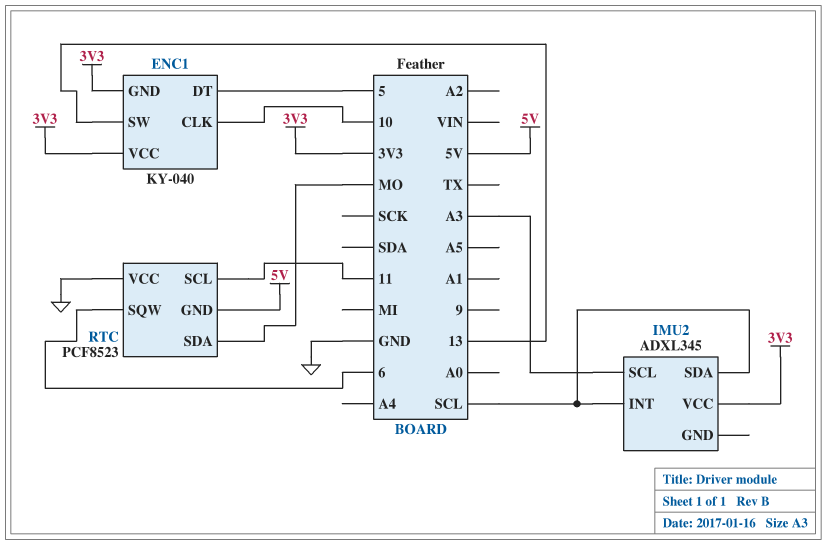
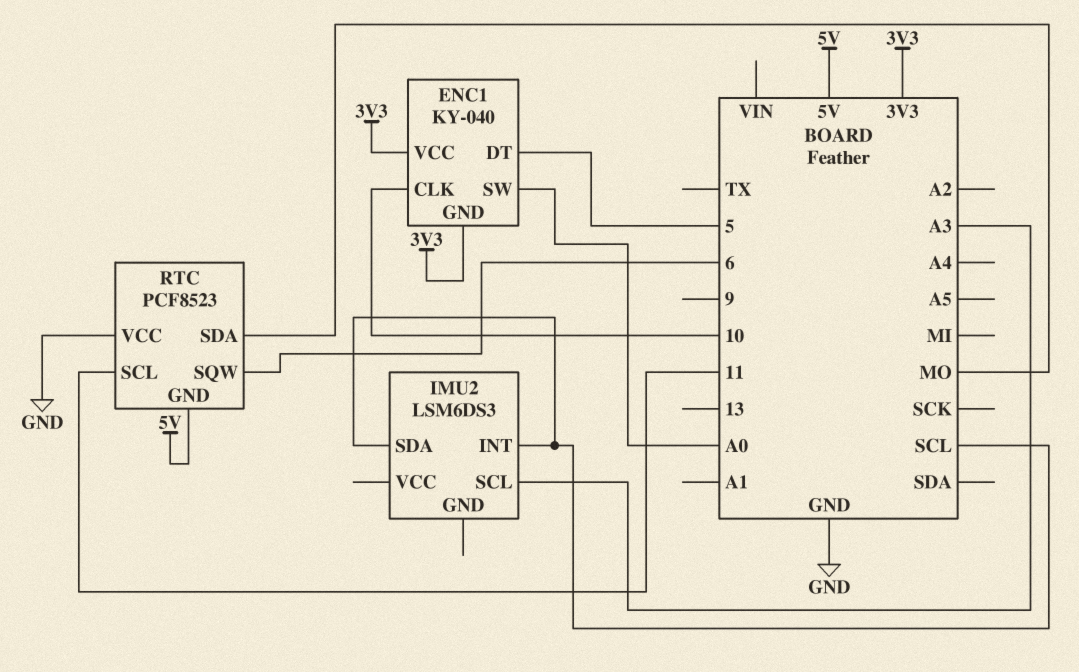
ENC1 pin SW: 13 -> A0
IMU2: ADXL345 -> LSM6DS3
IMU2 pin VCC: 3V3 -> none

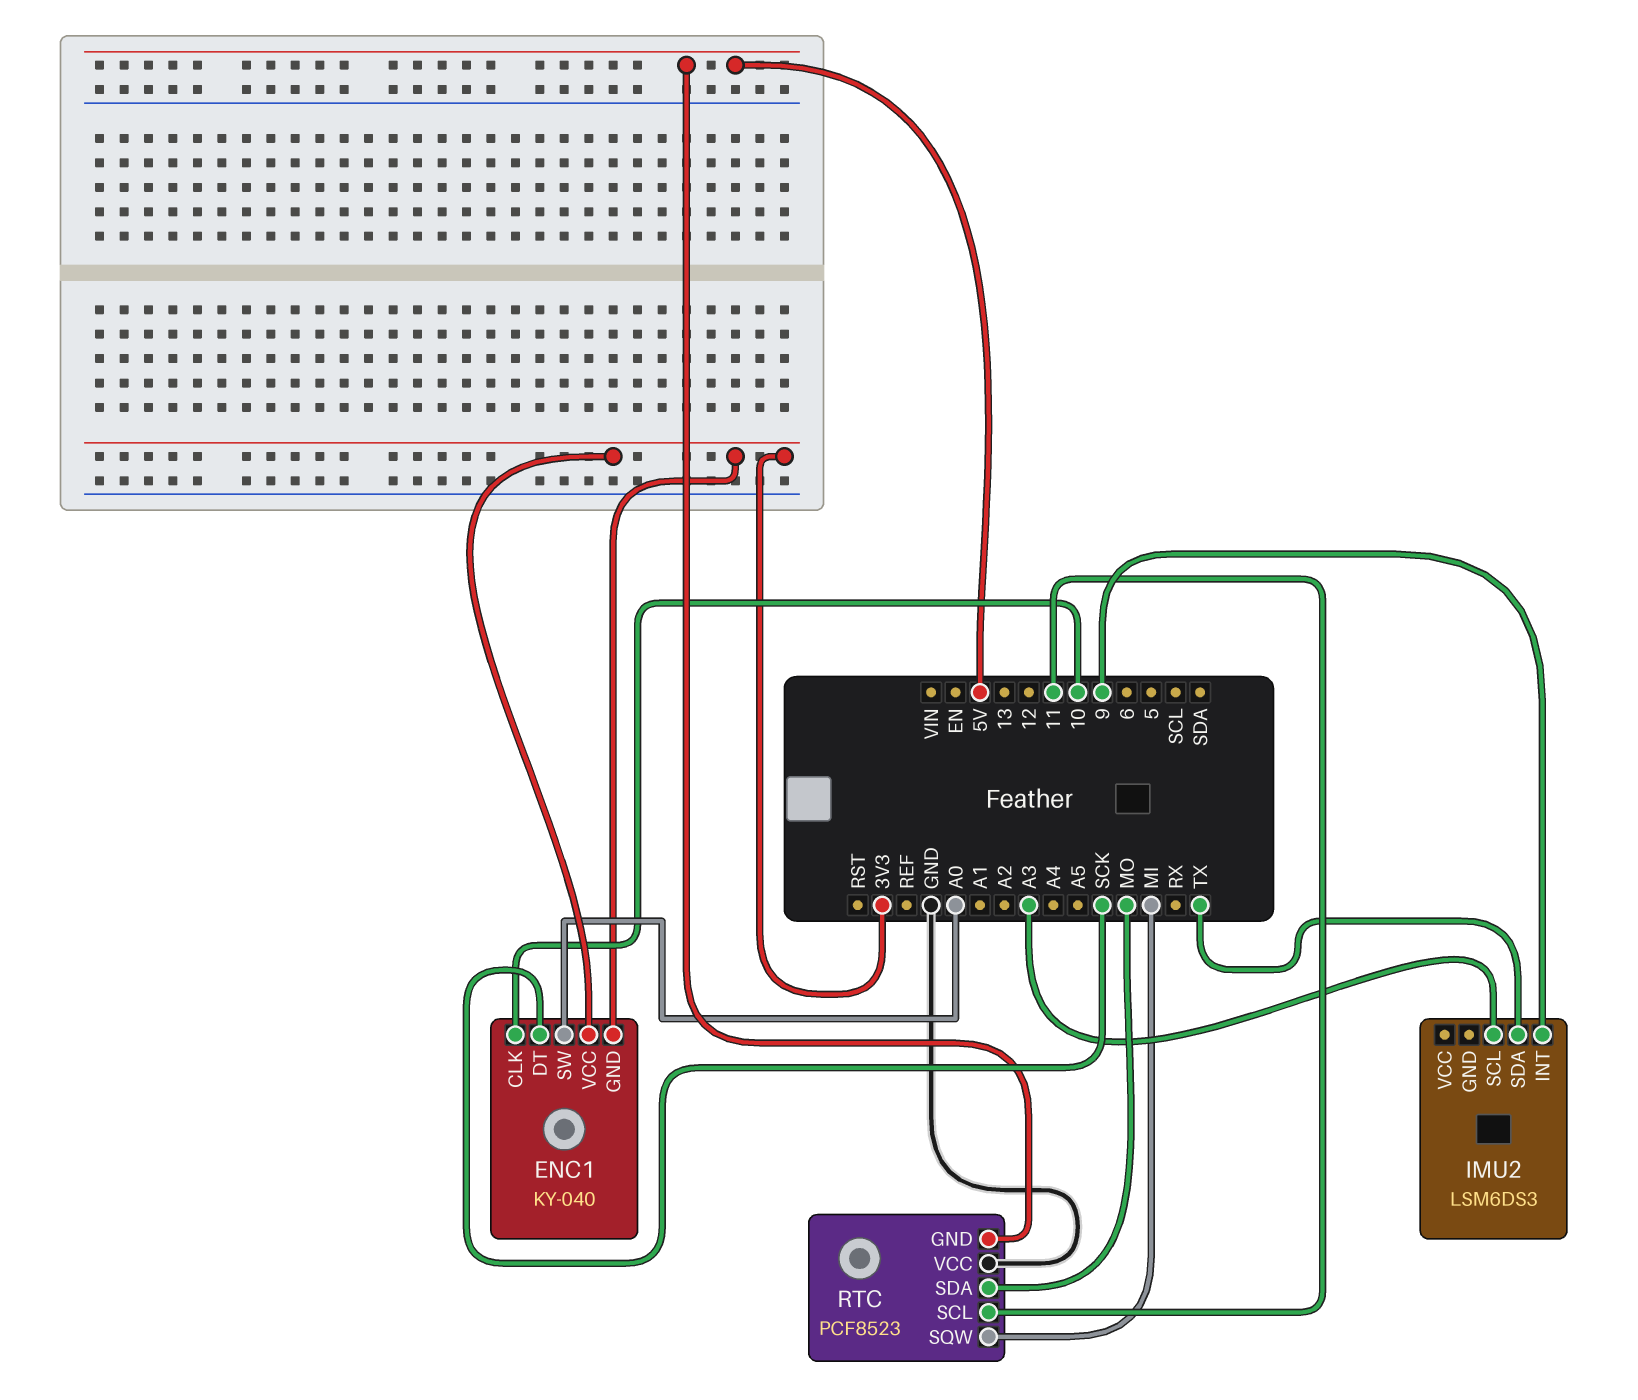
ENC1 pin DT: 5 -> SCK
IMU2 pin INT: SCL -> 9
IMU2 pin SDA: SCL -> TX
RTC pin SQW: 6 -> MI

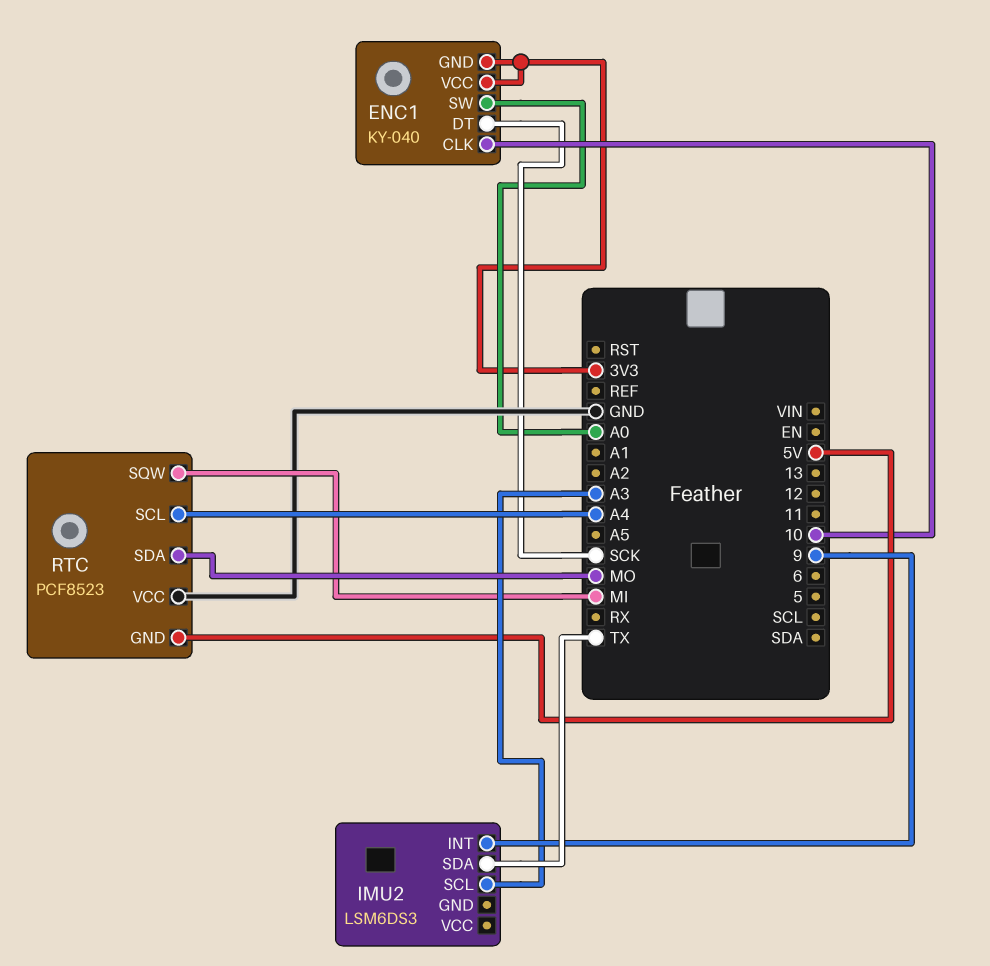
RTC pin SCL: 11 -> A4

